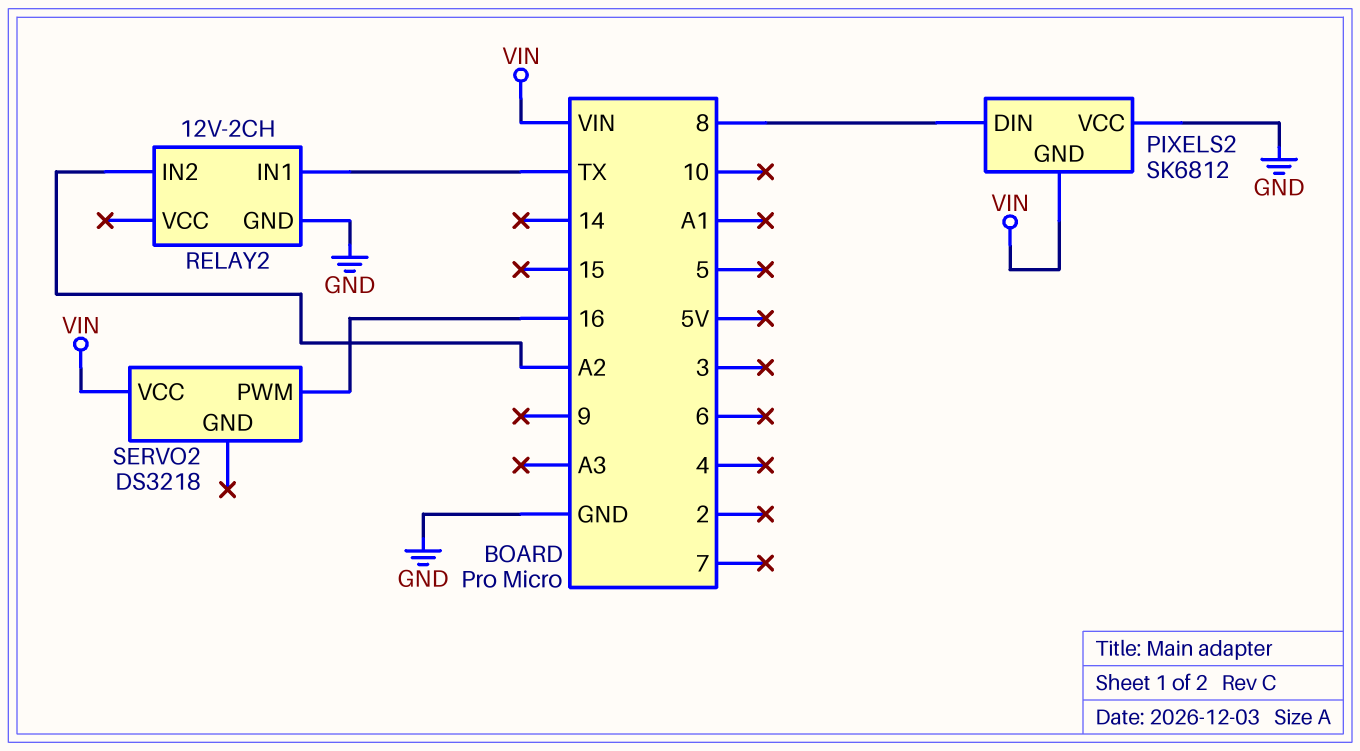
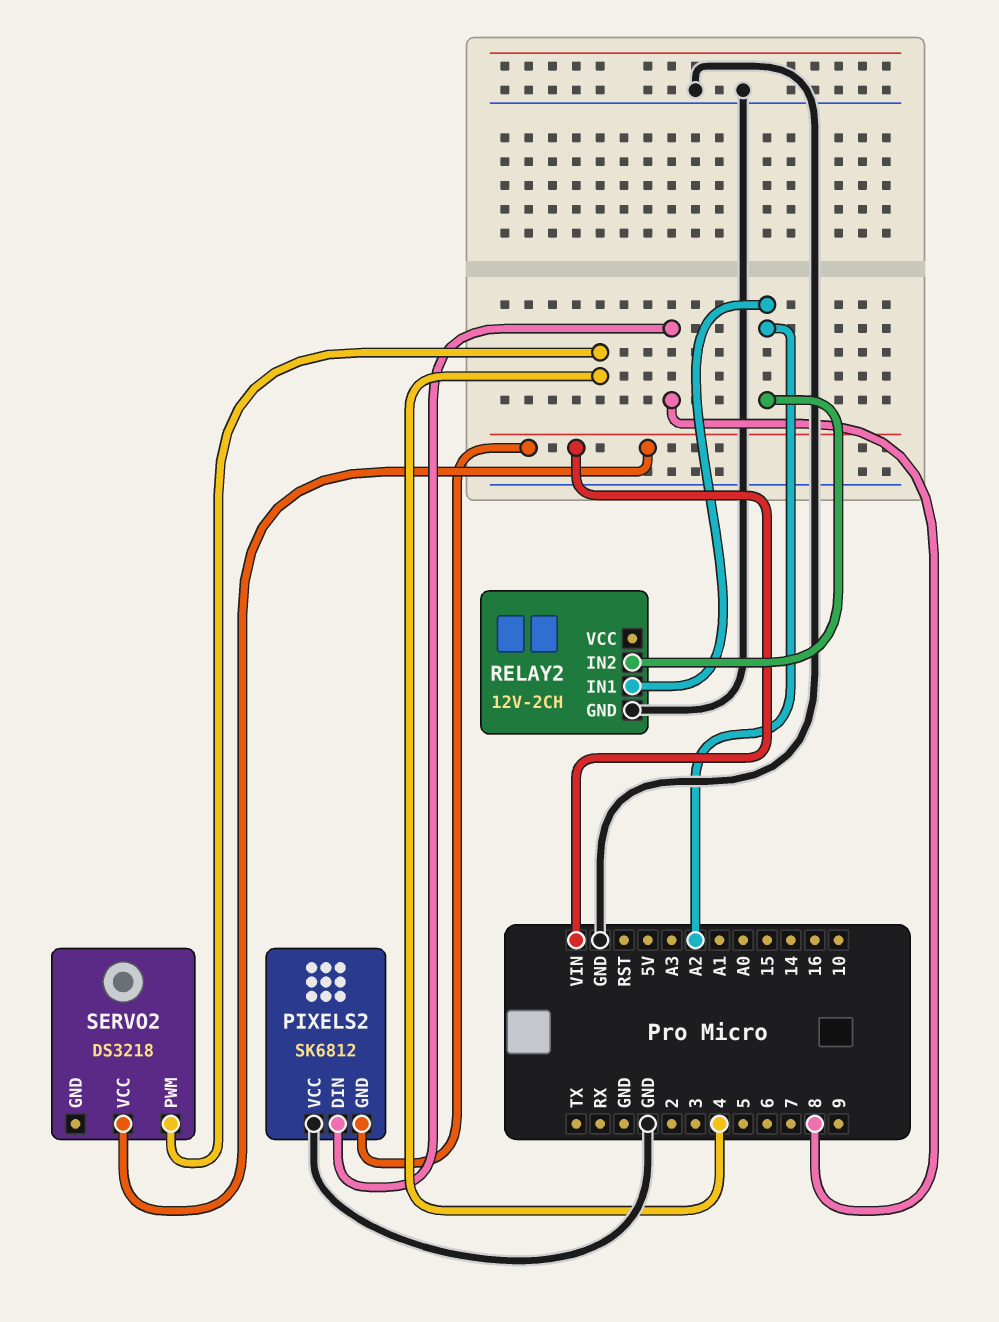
RELAY2 pin IN1: TX -> A2
SERVO2 pin PWM: 16 -> 4

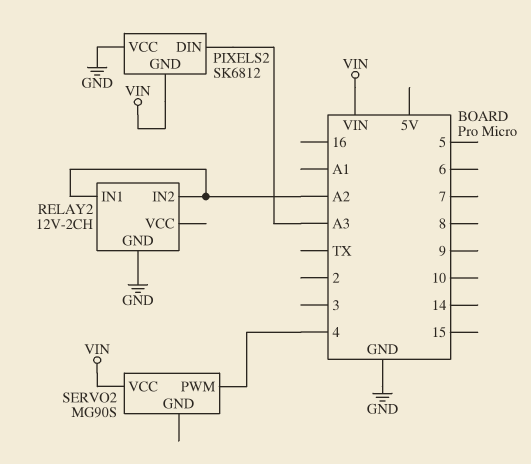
PIXELS2 pin DIN: 8 -> A3
SERVO2: DS3218 -> MG90S

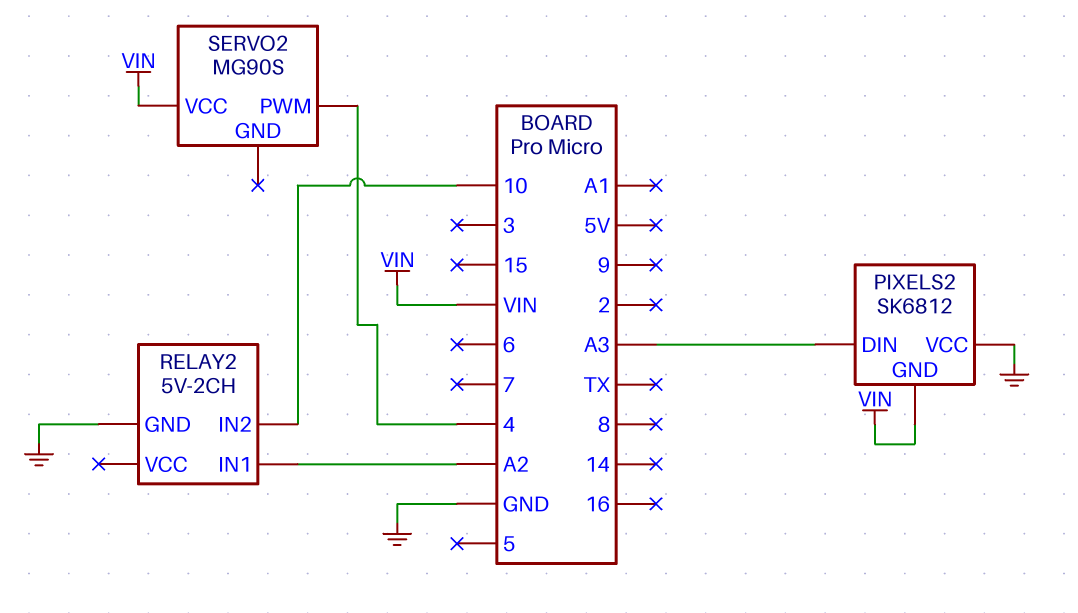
RELAY2: 12V-2CH -> 5V-2CH
RELAY2 pin IN2: A2 -> 10

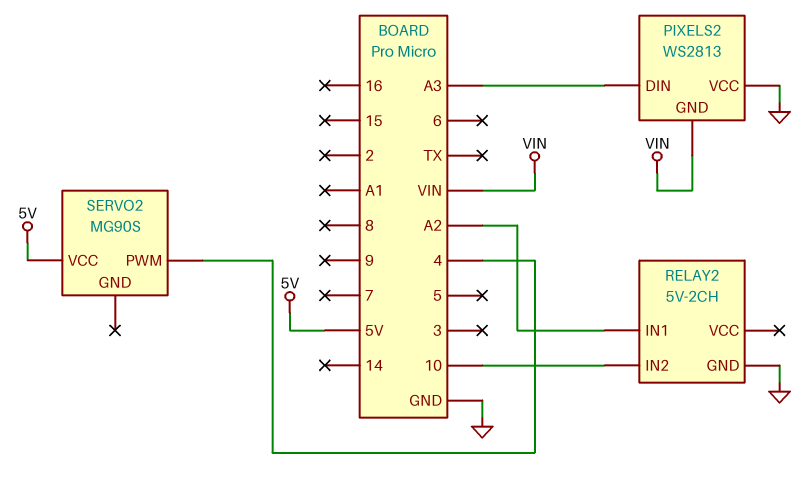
PIXELS2: SK6812 -> WS2813
SERVO2 pin VCC: VIN -> 5V

